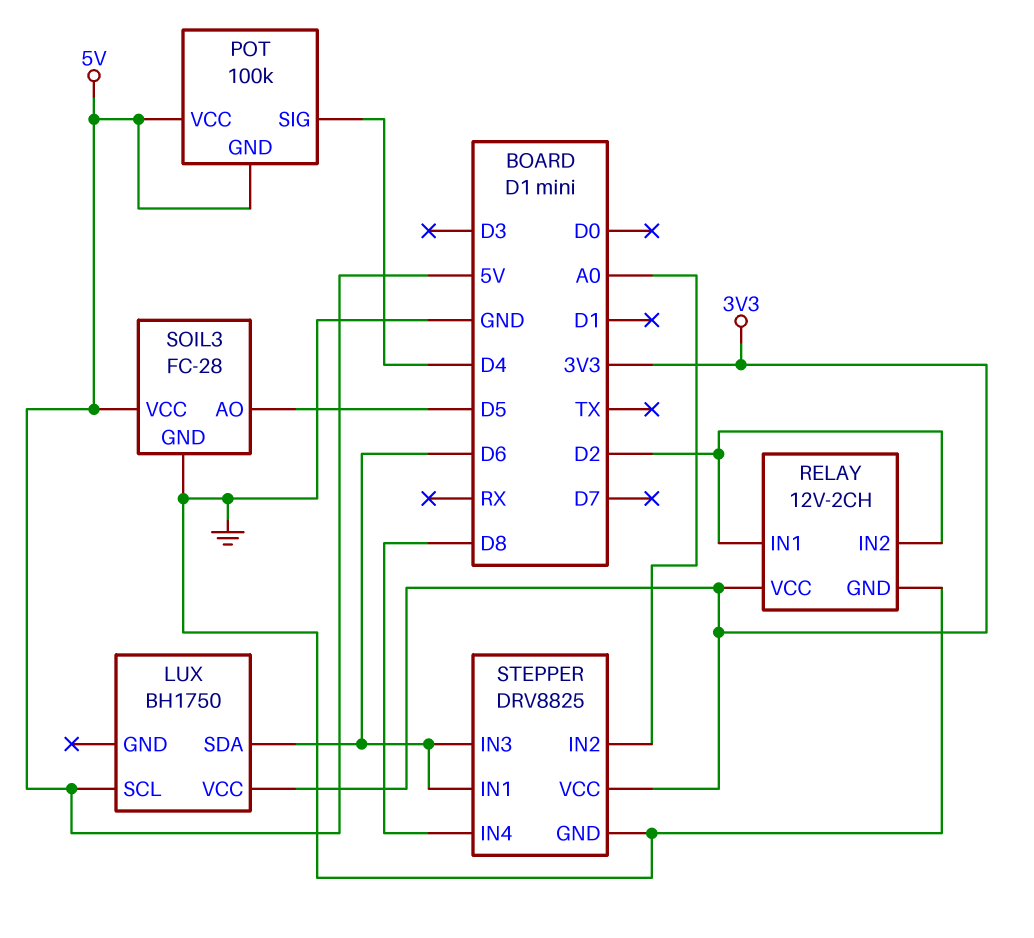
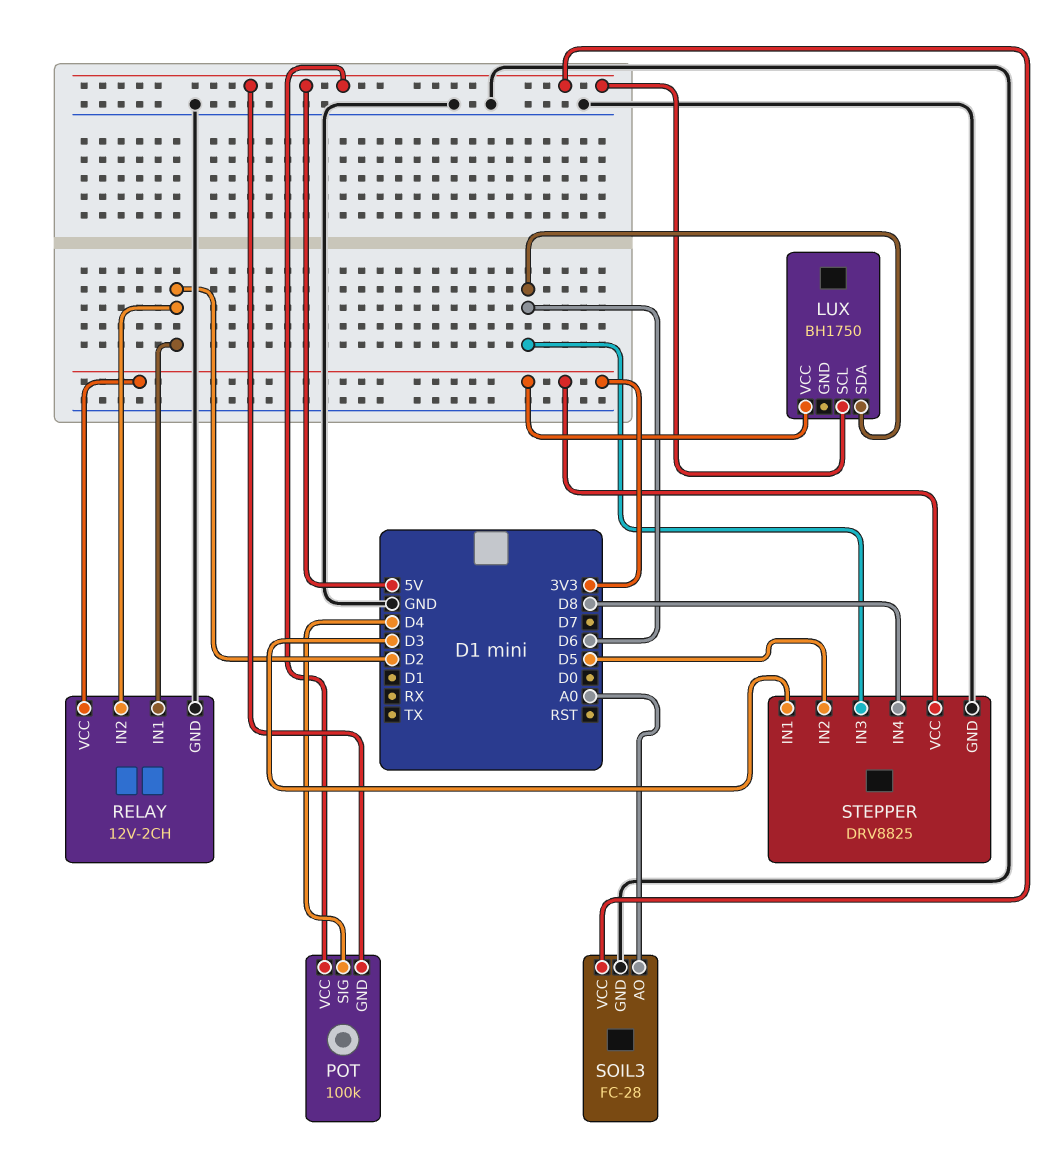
SOIL3 pin AO: D5 -> A0
STEPPER pin IN1: D6 -> D3
STEPPER pin IN2: A0 -> D5

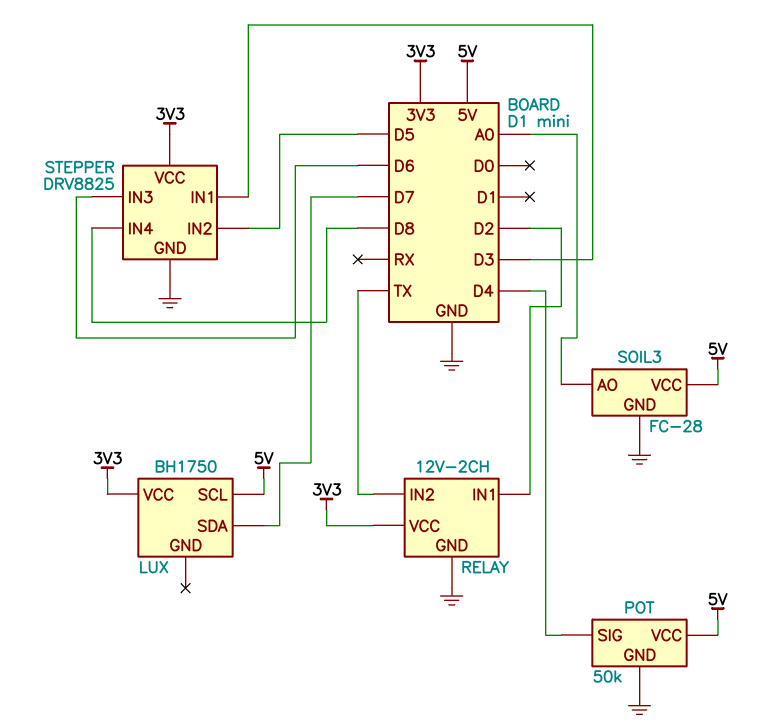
LUX pin SDA: D6 -> D7
POT: 100k -> 50k
POT pin GND: 5V -> GND
RELAY pin IN2: D2 -> TX

